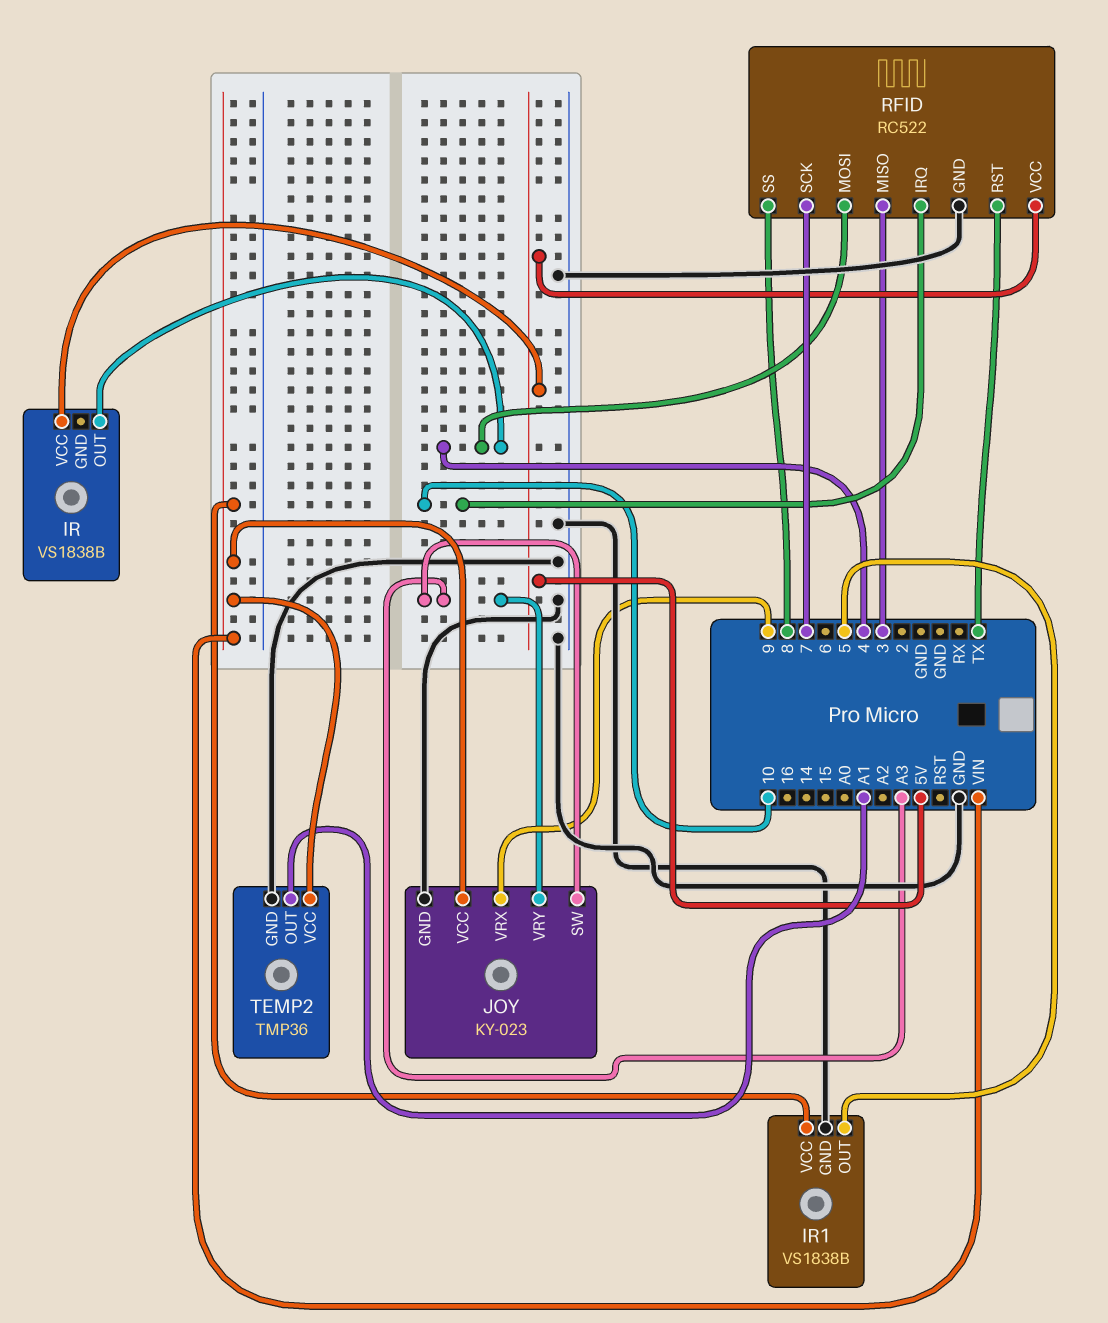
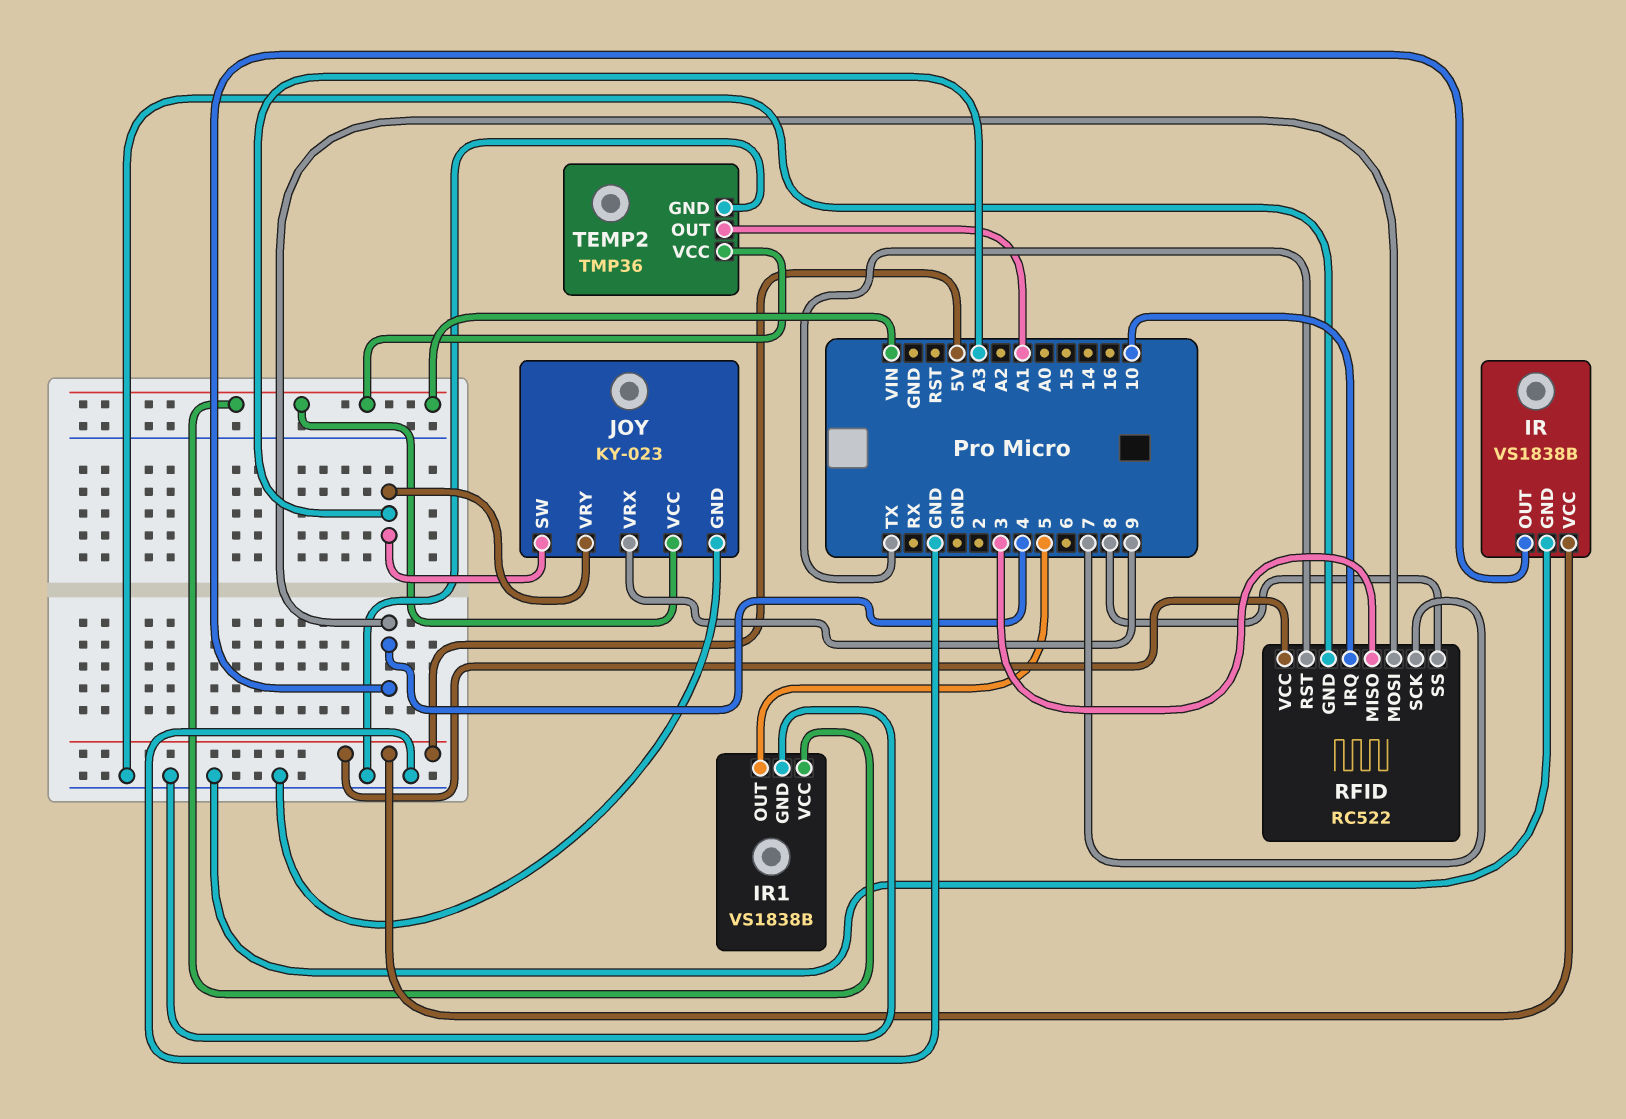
IR pin GND: none -> GND

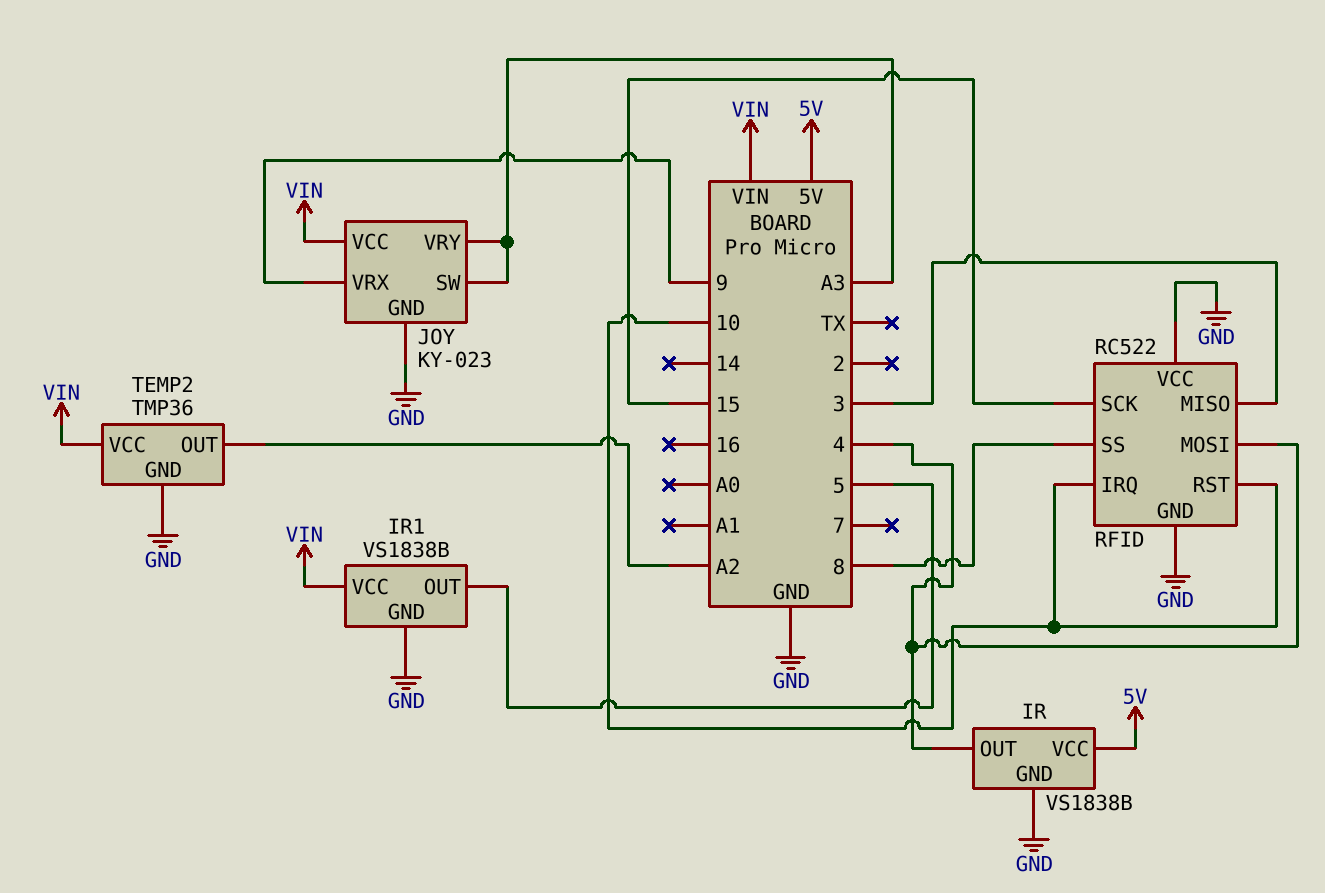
RFID pin RST: TX -> 10
RFID pin SCK: 7 -> 15
RFID pin VCC: 5V -> GND
TEMP2 pin OUT: A1 -> A2

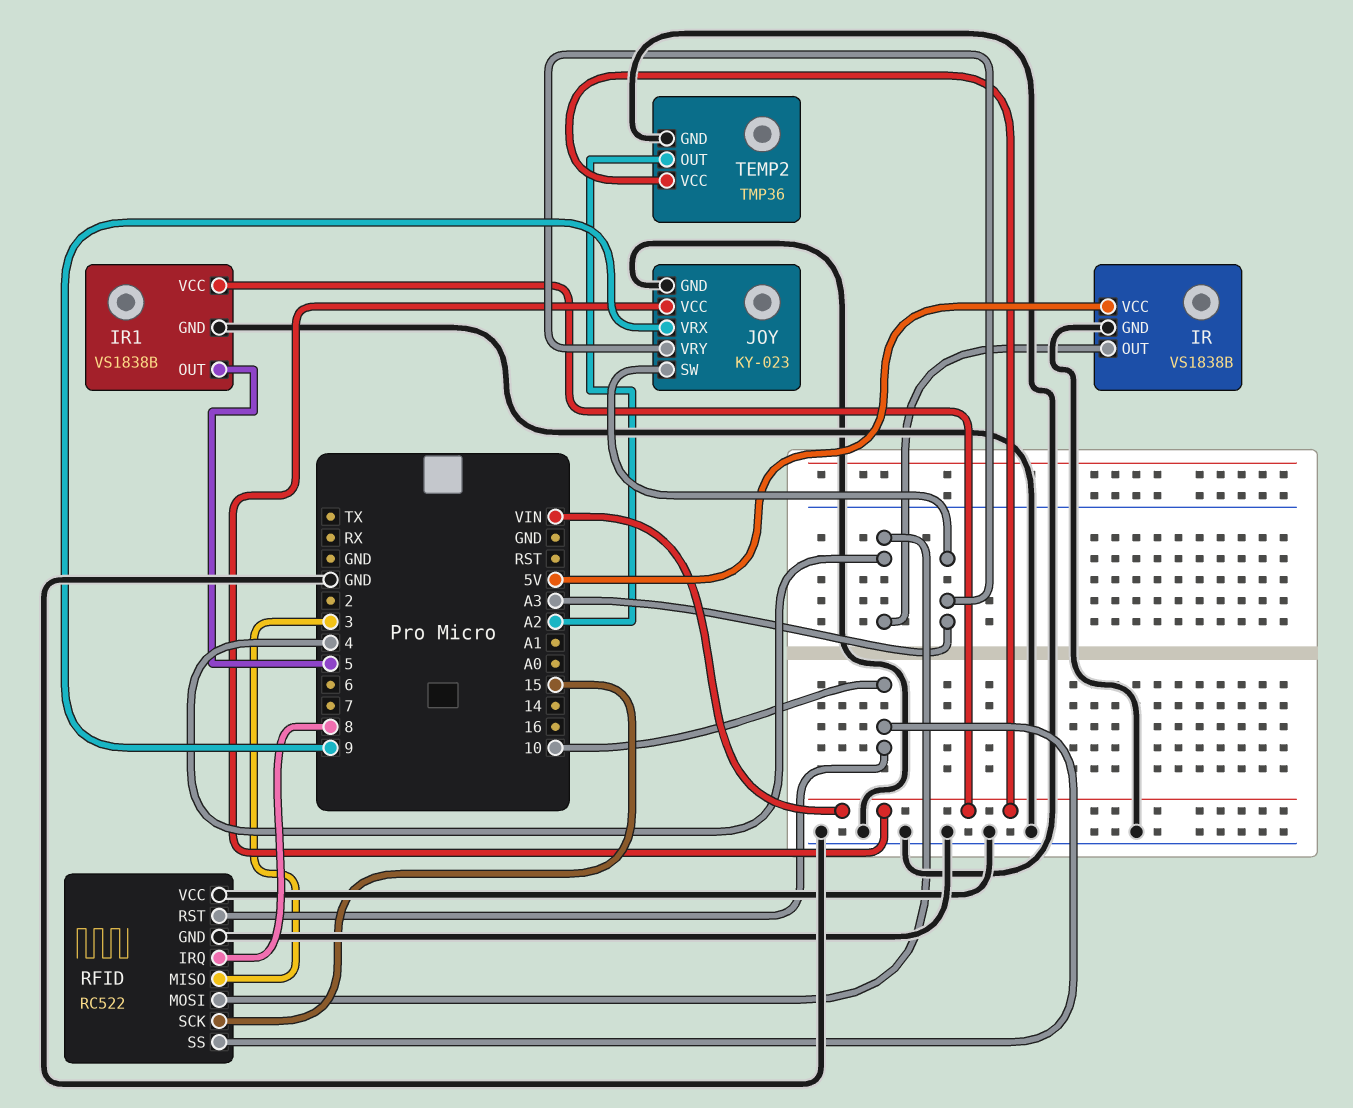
RFID pin IRQ: 10 -> 8
RFID pin SS: 8 -> 10

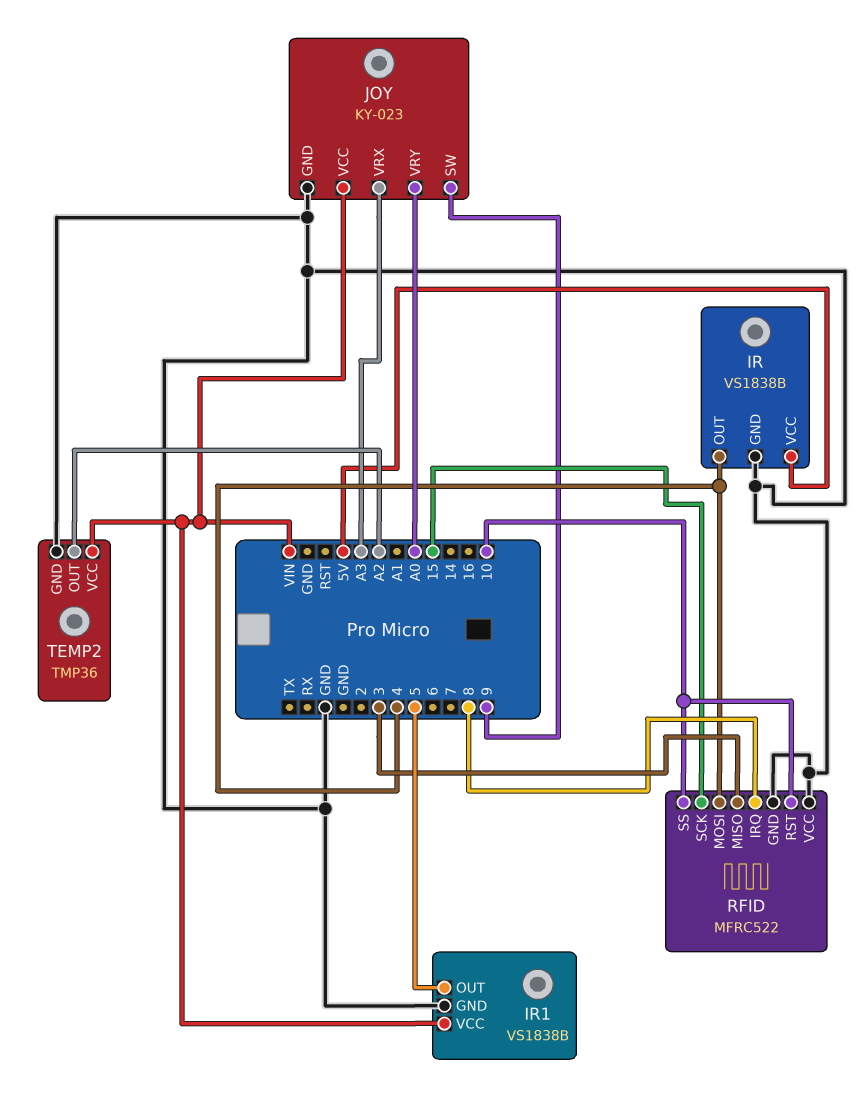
JOY pin SW: A3 -> 9
JOY pin VRX: 9 -> A3
JOY pin VRY: A3 -> A0
RFID: RC522 -> MFRC522

